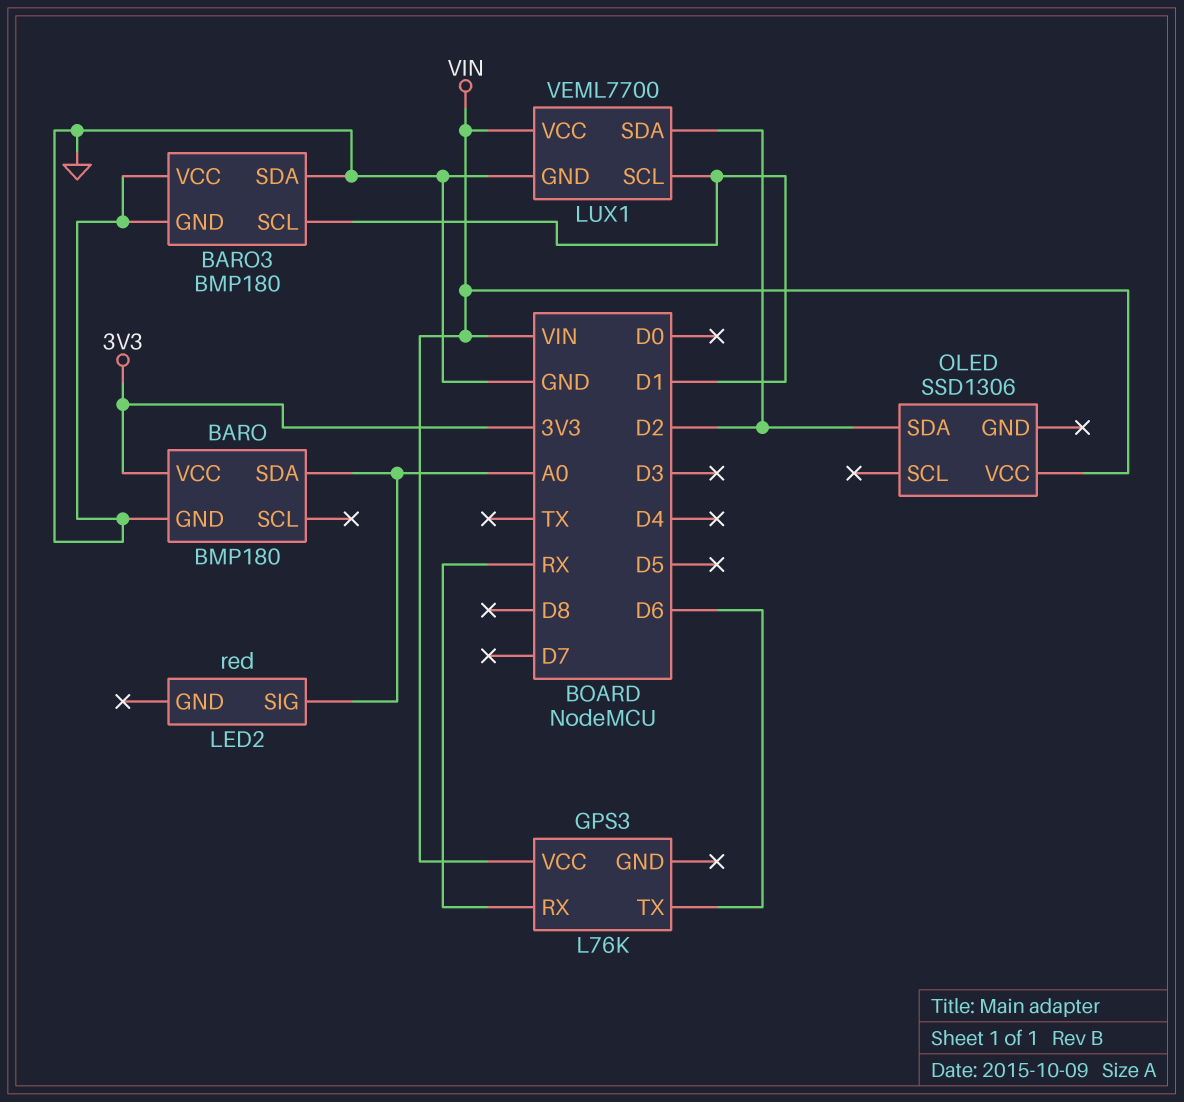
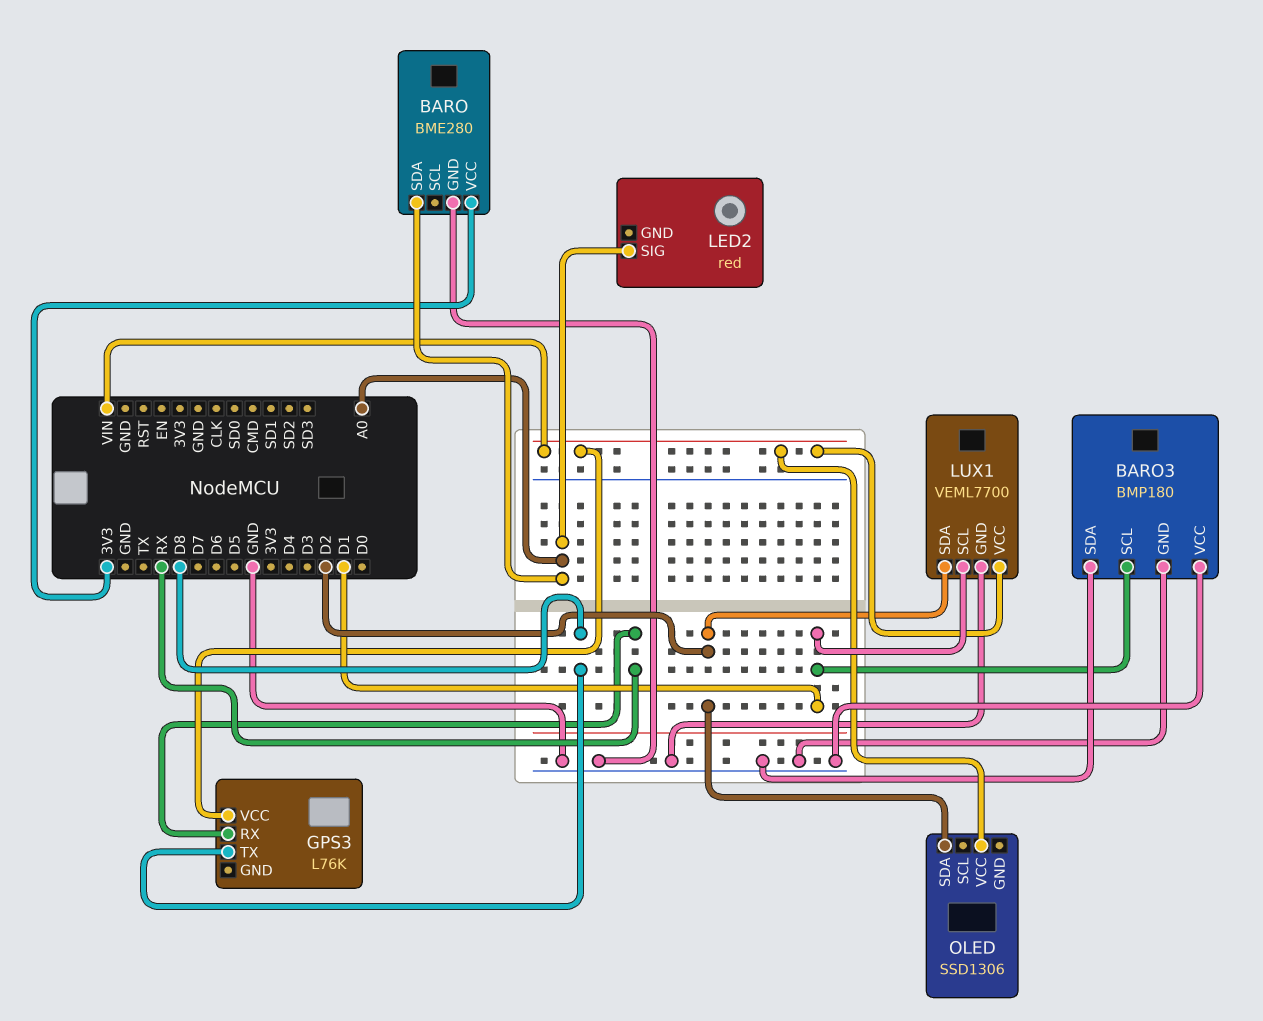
BARO: BMP180 -> BME280
GPS3 pin TX: D6 -> D8

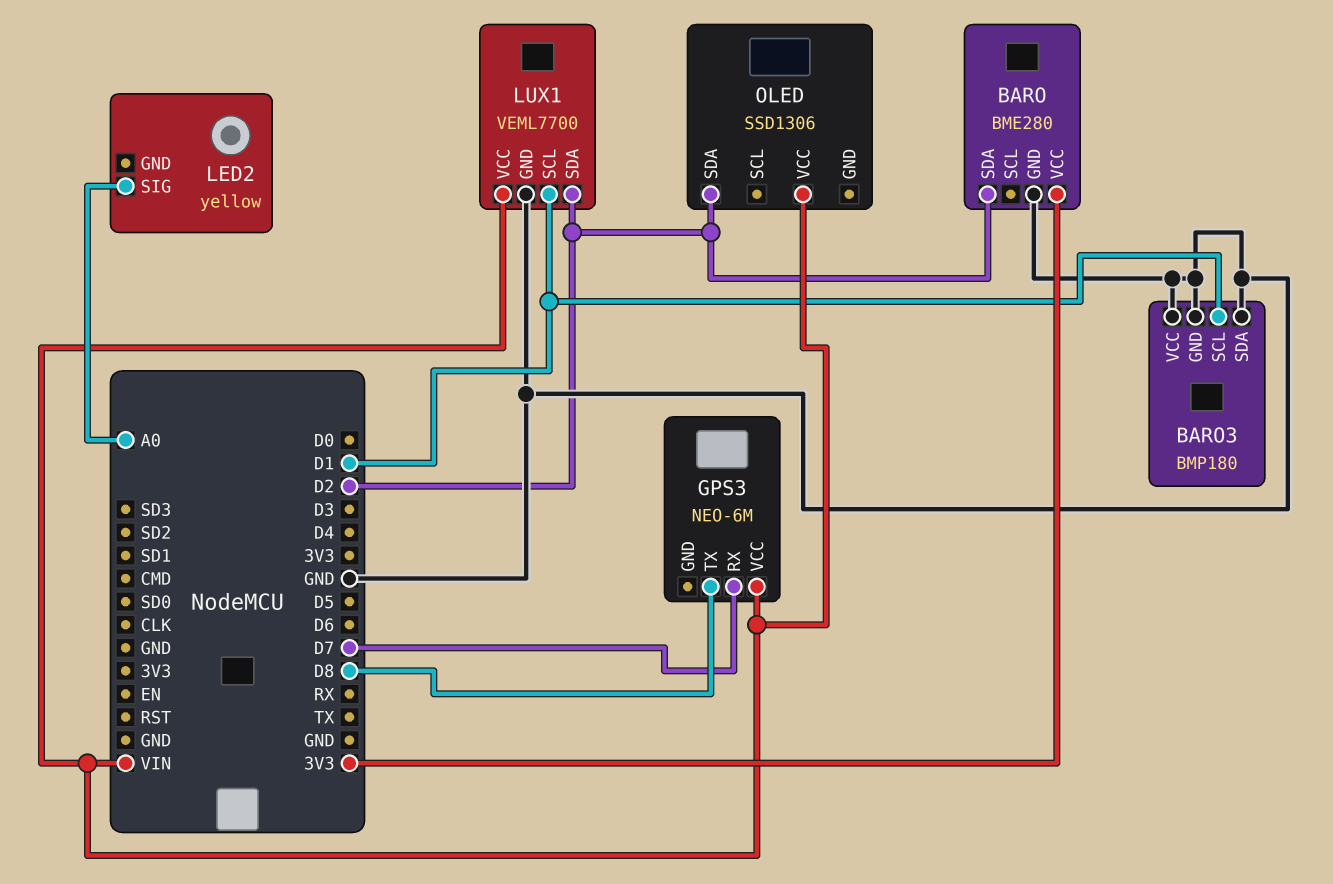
BARO pin SDA: A0 -> D2
GPS3: L76K -> NEO-6M
GPS3 pin RX: RX -> D7
LED2: red -> yellow

